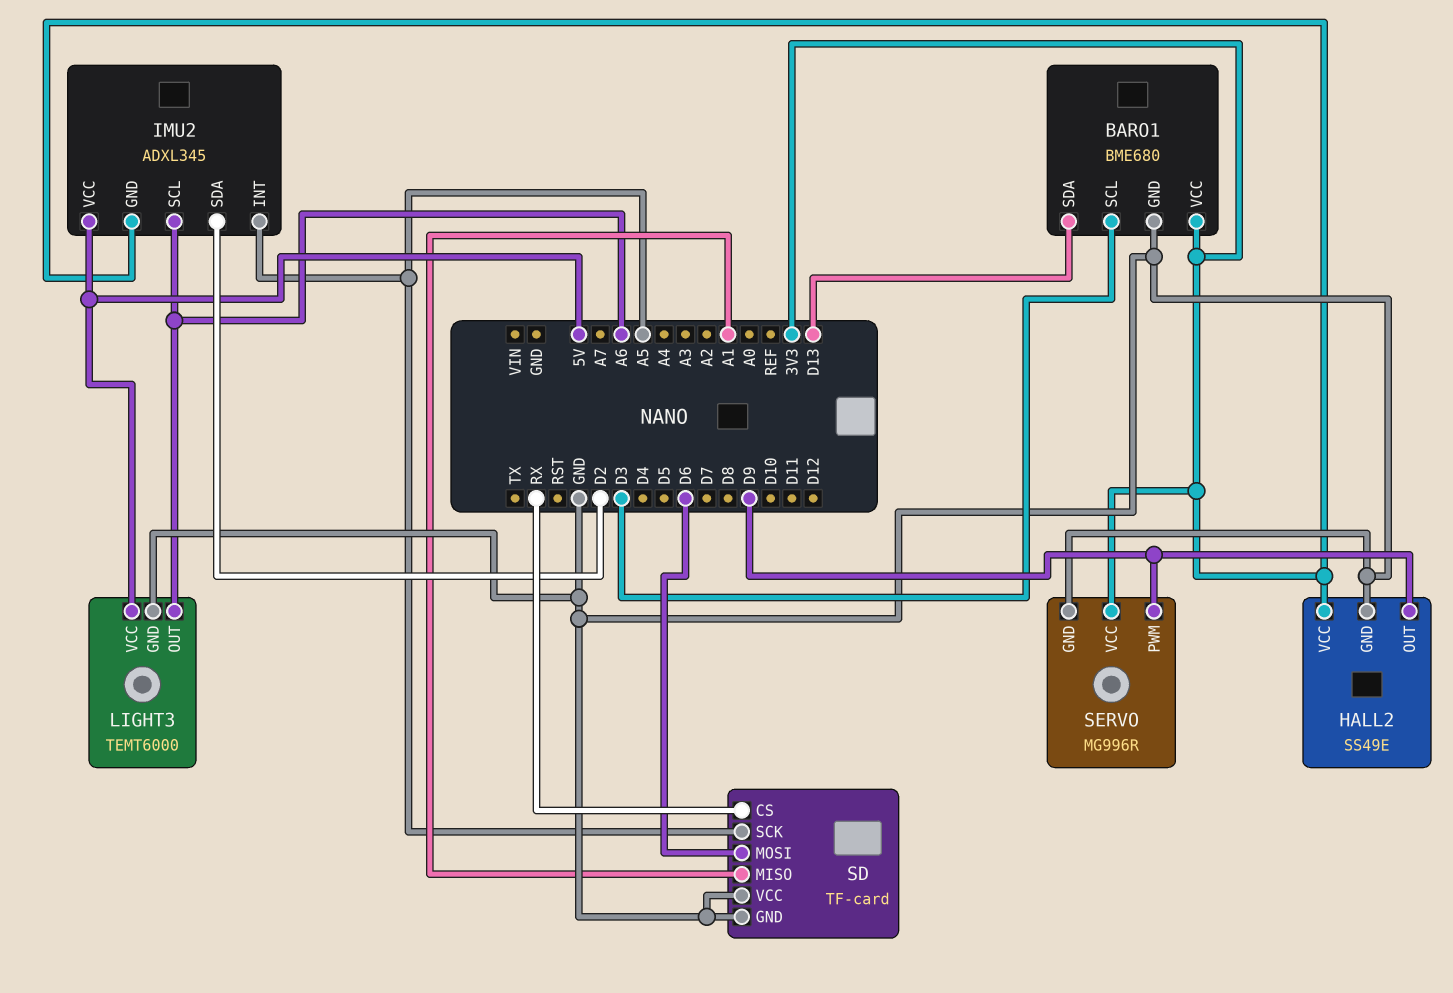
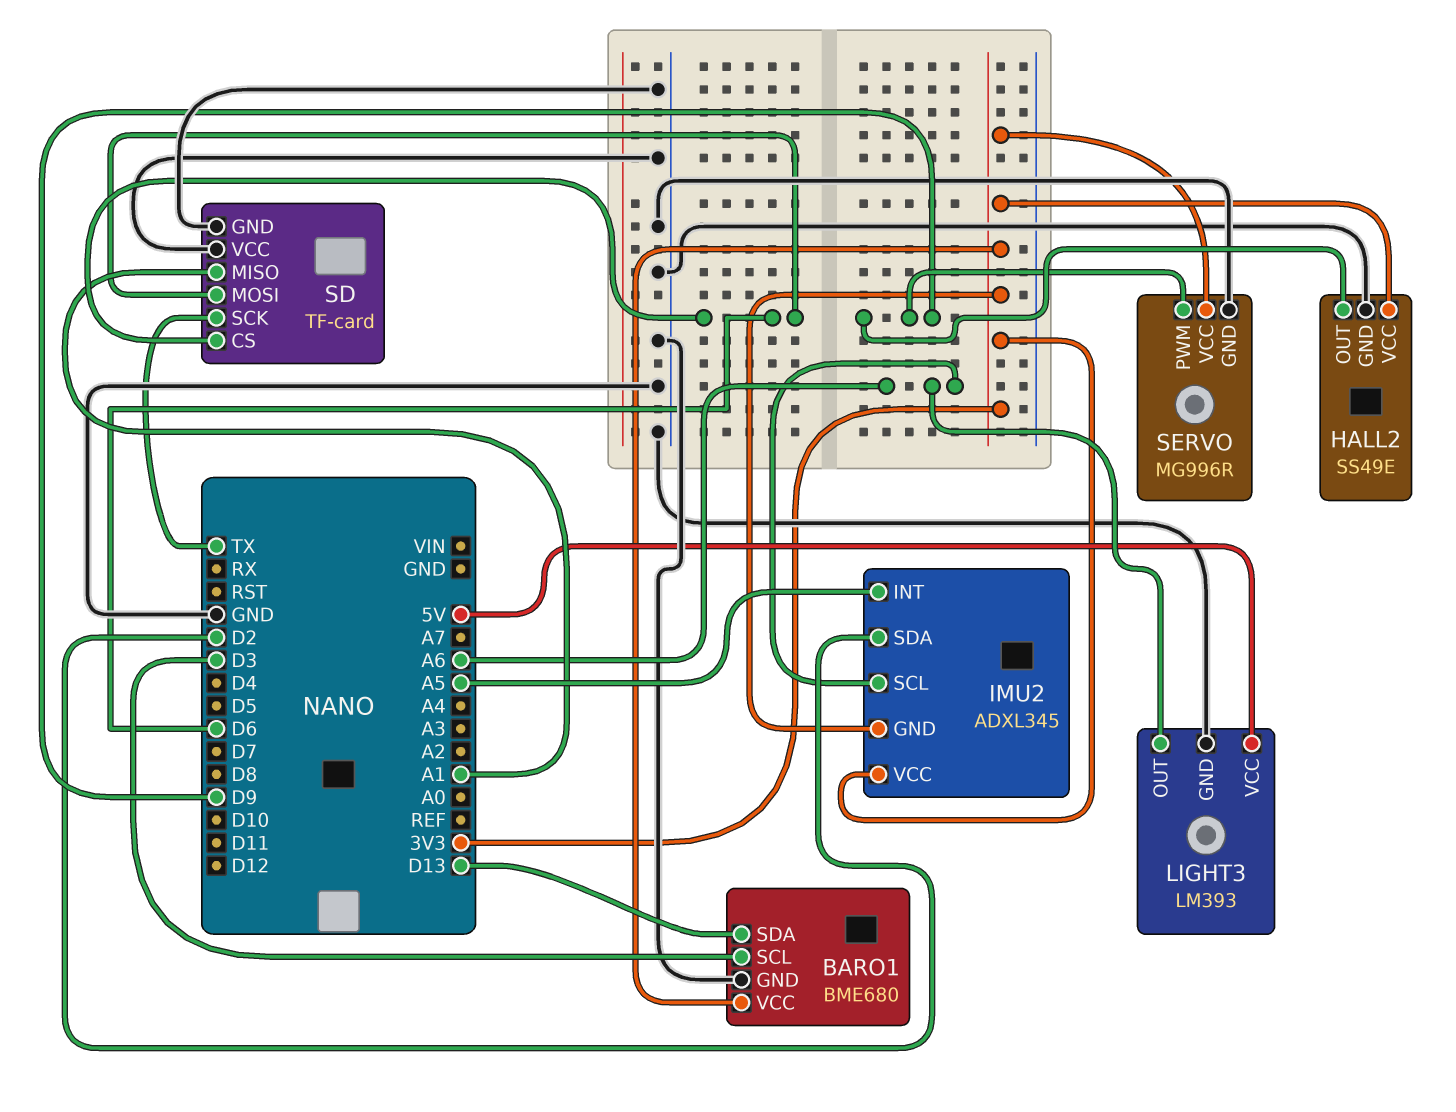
IMU2 pin VCC: 5V -> 3V3
LIGHT3: TEMT6000 -> LM393
SD pin CS: RX -> D6
SD pin SCK: A5 -> TX

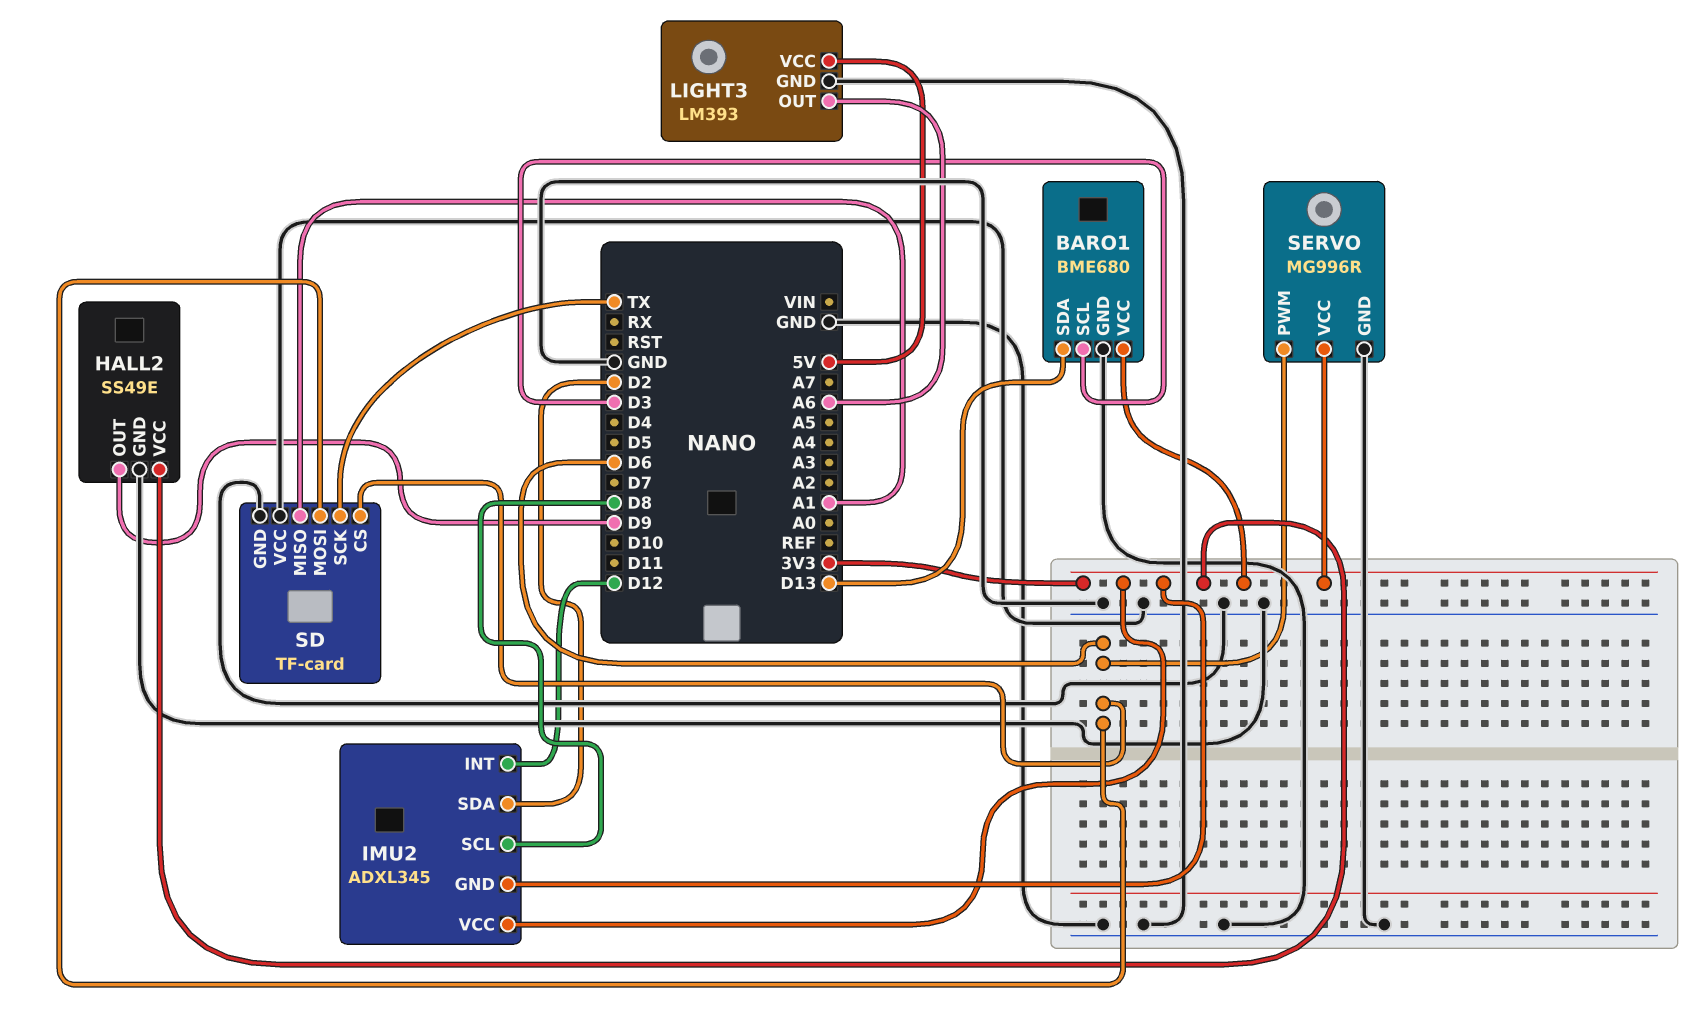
IMU2 pin INT: A5 -> D12
IMU2 pin SCL: A6 -> D8
SERVO pin PWM: D9 -> D6

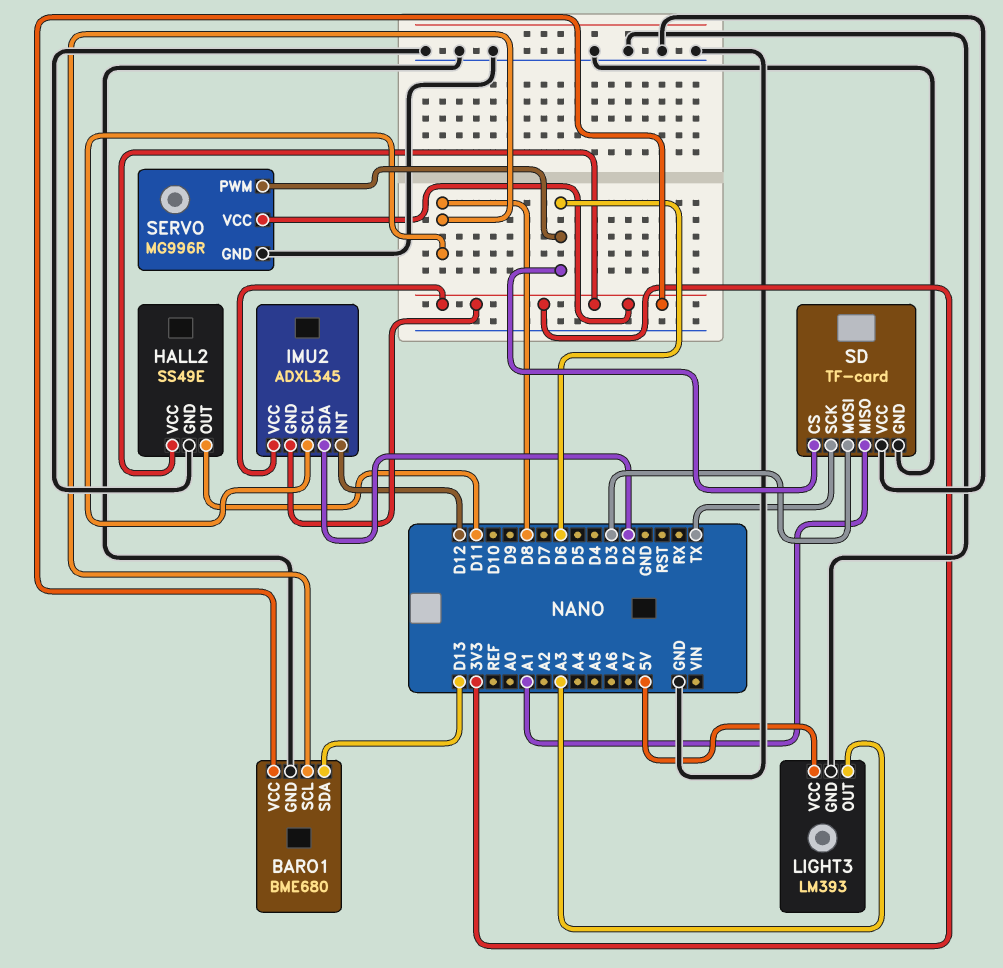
BARO1 pin SCL: D3 -> D8
HALL2 pin OUT: D9 -> D11
LIGHT3 pin OUT: A6 -> A3
SD pin MOSI: D6 -> D3

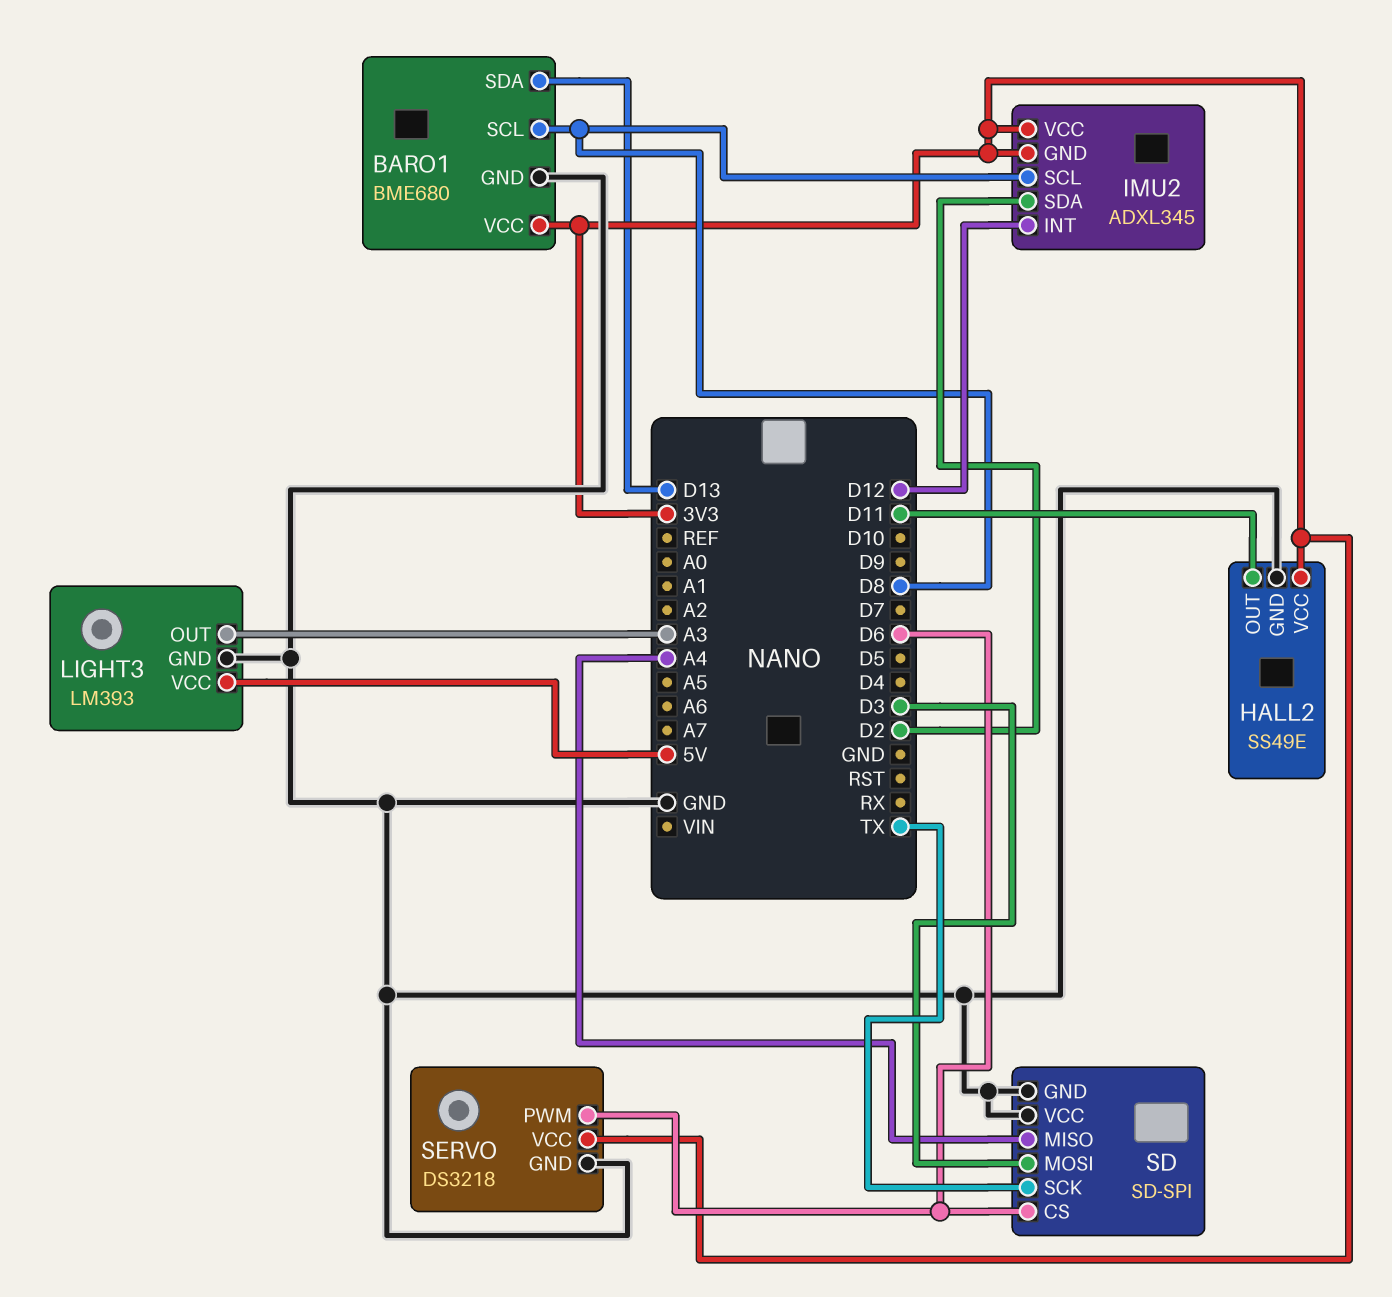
SD: TF-card -> SD-SPI
SD pin MISO: A1 -> A4
SERVO: MG996R -> DS3218

